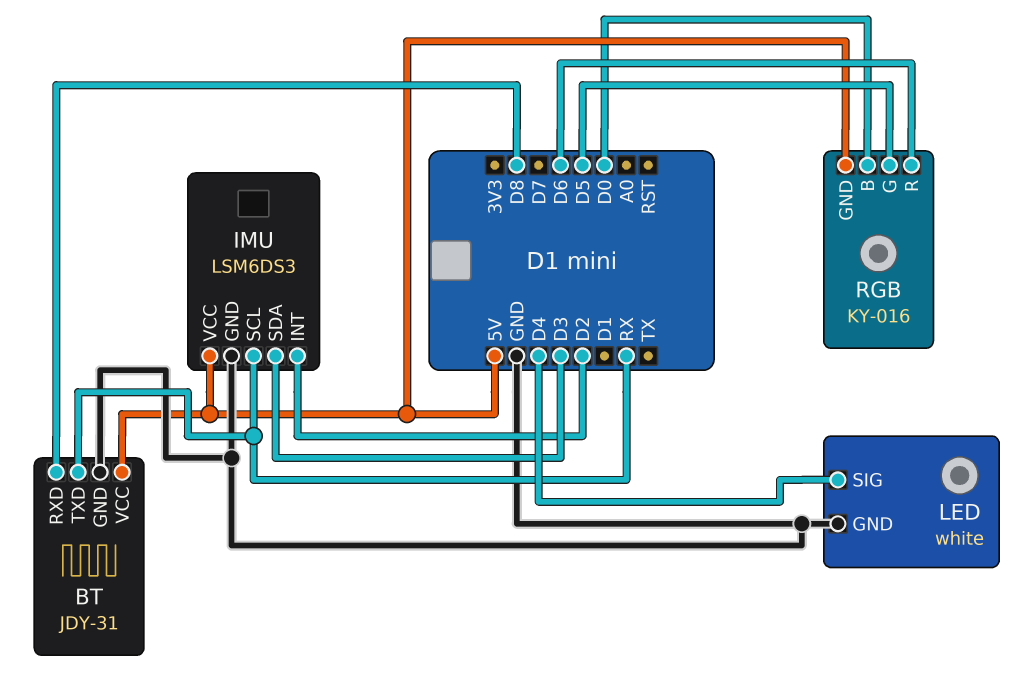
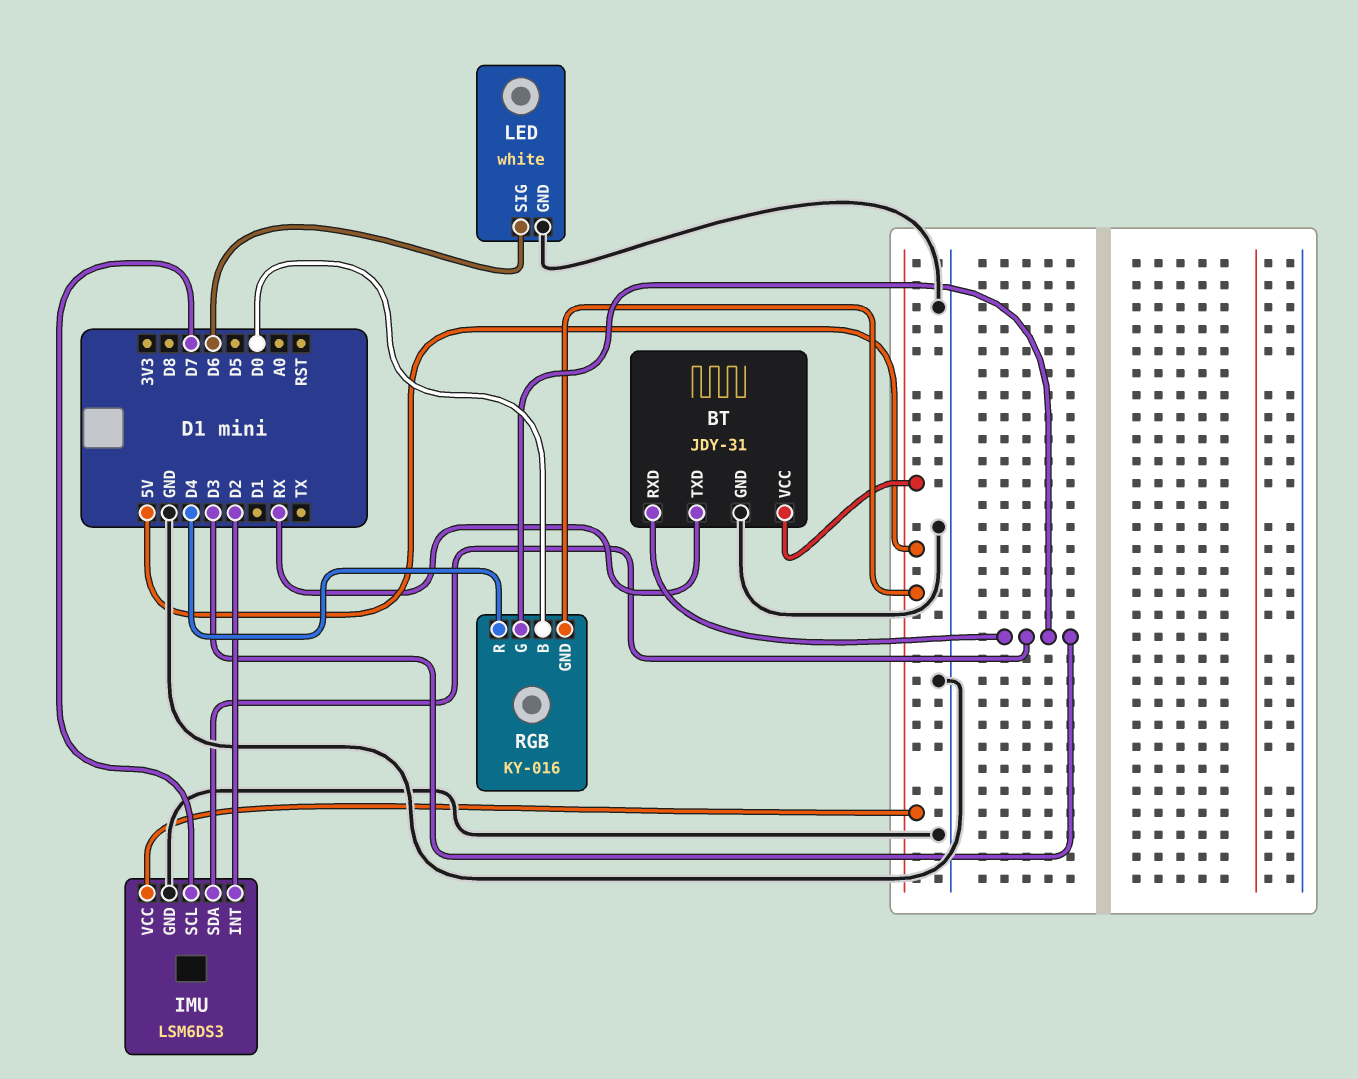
BT pin RXD: D8 -> D3
IMU pin SCL: RX -> D7
LED pin SIG: D4 -> D6
RGB pin G: D5 -> D3
RGB pin R: D6 -> D4

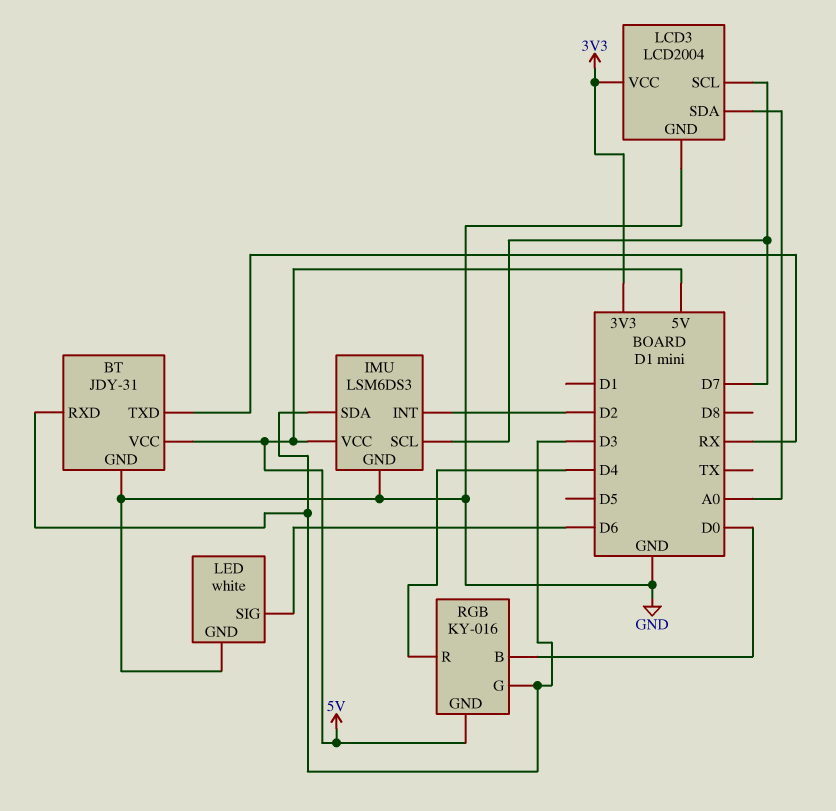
LCD3: none -> LCD2004
LCD3 pin GND: none -> GND
LCD3 pin SCL: none -> D7
LCD3 pin SDA: none -> A0
LCD3 pin VCC: none -> 3V3

